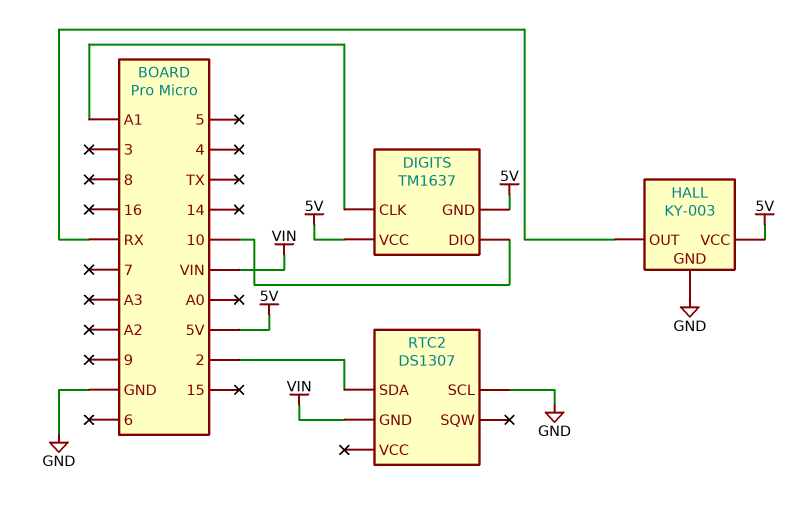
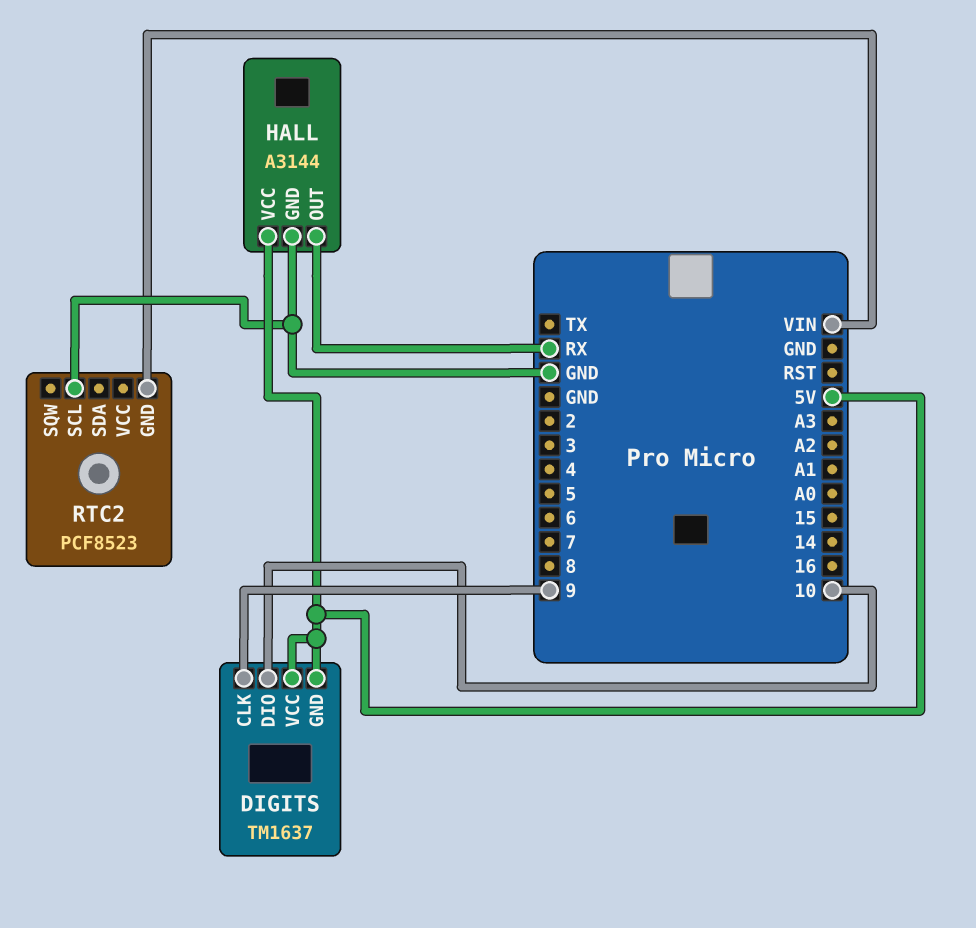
DIGITS pin CLK: A1 -> 9
HALL: KY-003 -> A3144
RTC2: DS1307 -> PCF8523
RTC2 pin SDA: 2 -> none

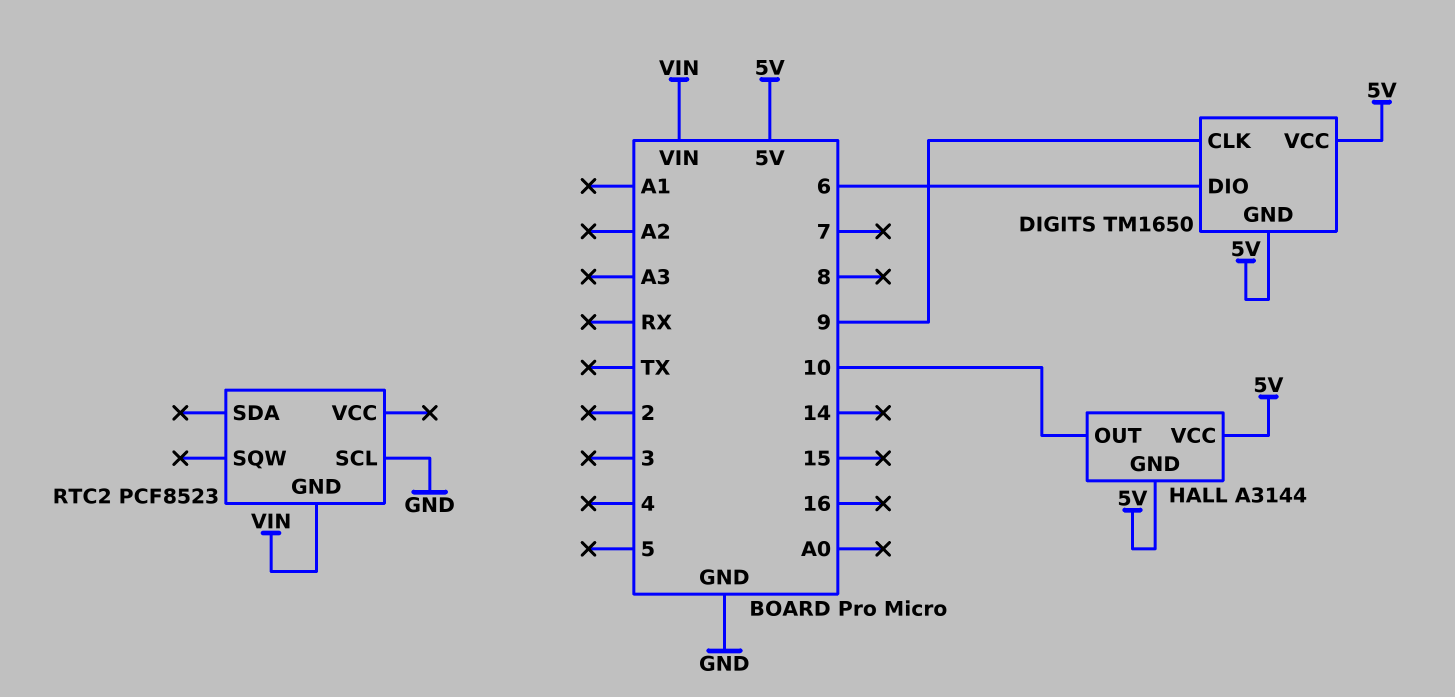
DIGITS: TM1637 -> TM1650
DIGITS pin DIO: 10 -> 6
HALL pin GND: GND -> 5V
HALL pin OUT: RX -> 10

